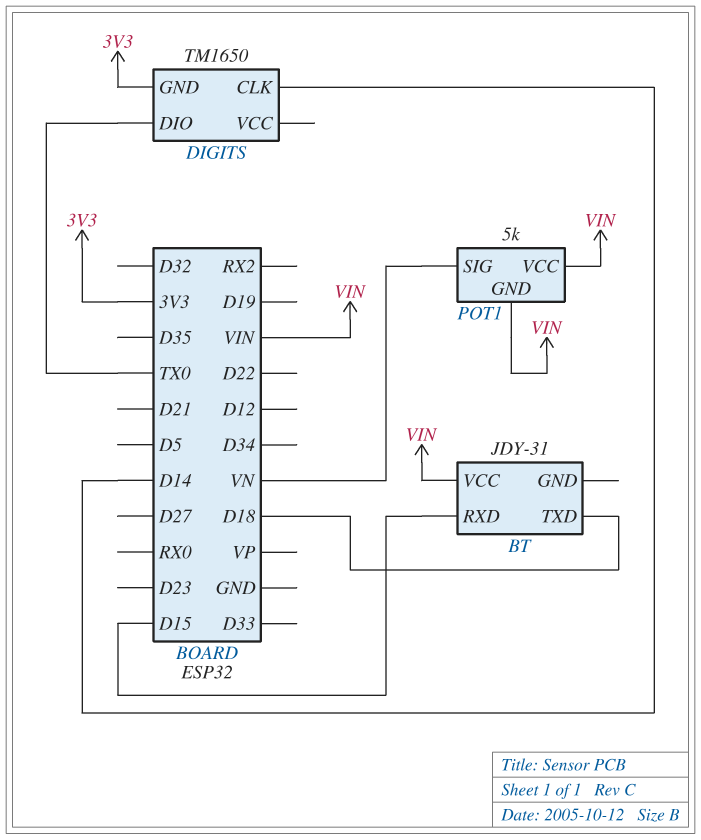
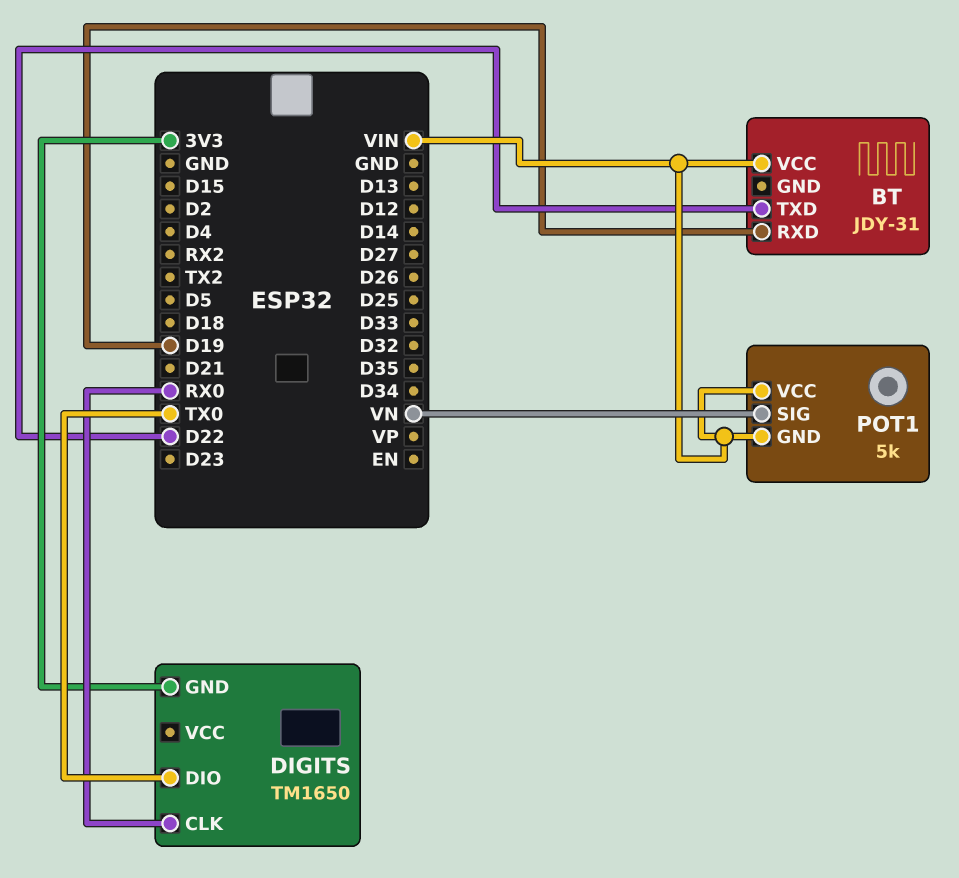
BT pin RXD: D15 -> D19
BT pin TXD: D18 -> D22
DIGITS pin CLK: D14 -> RX0

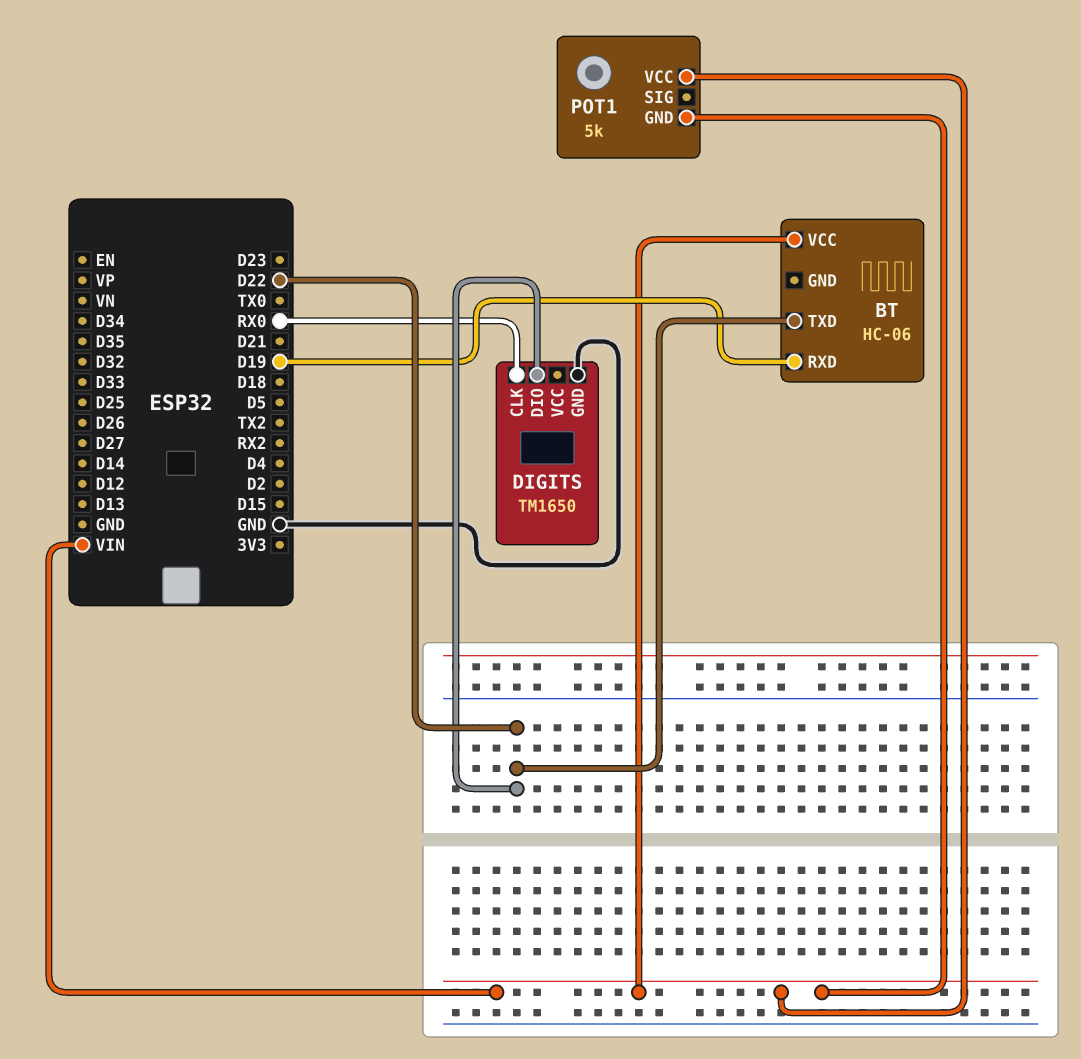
BT: JDY-31 -> HC-06
DIGITS pin DIO: TX0 -> D22
DIGITS pin GND: 3V3 -> GND
POT1 pin SIG: VN -> none

